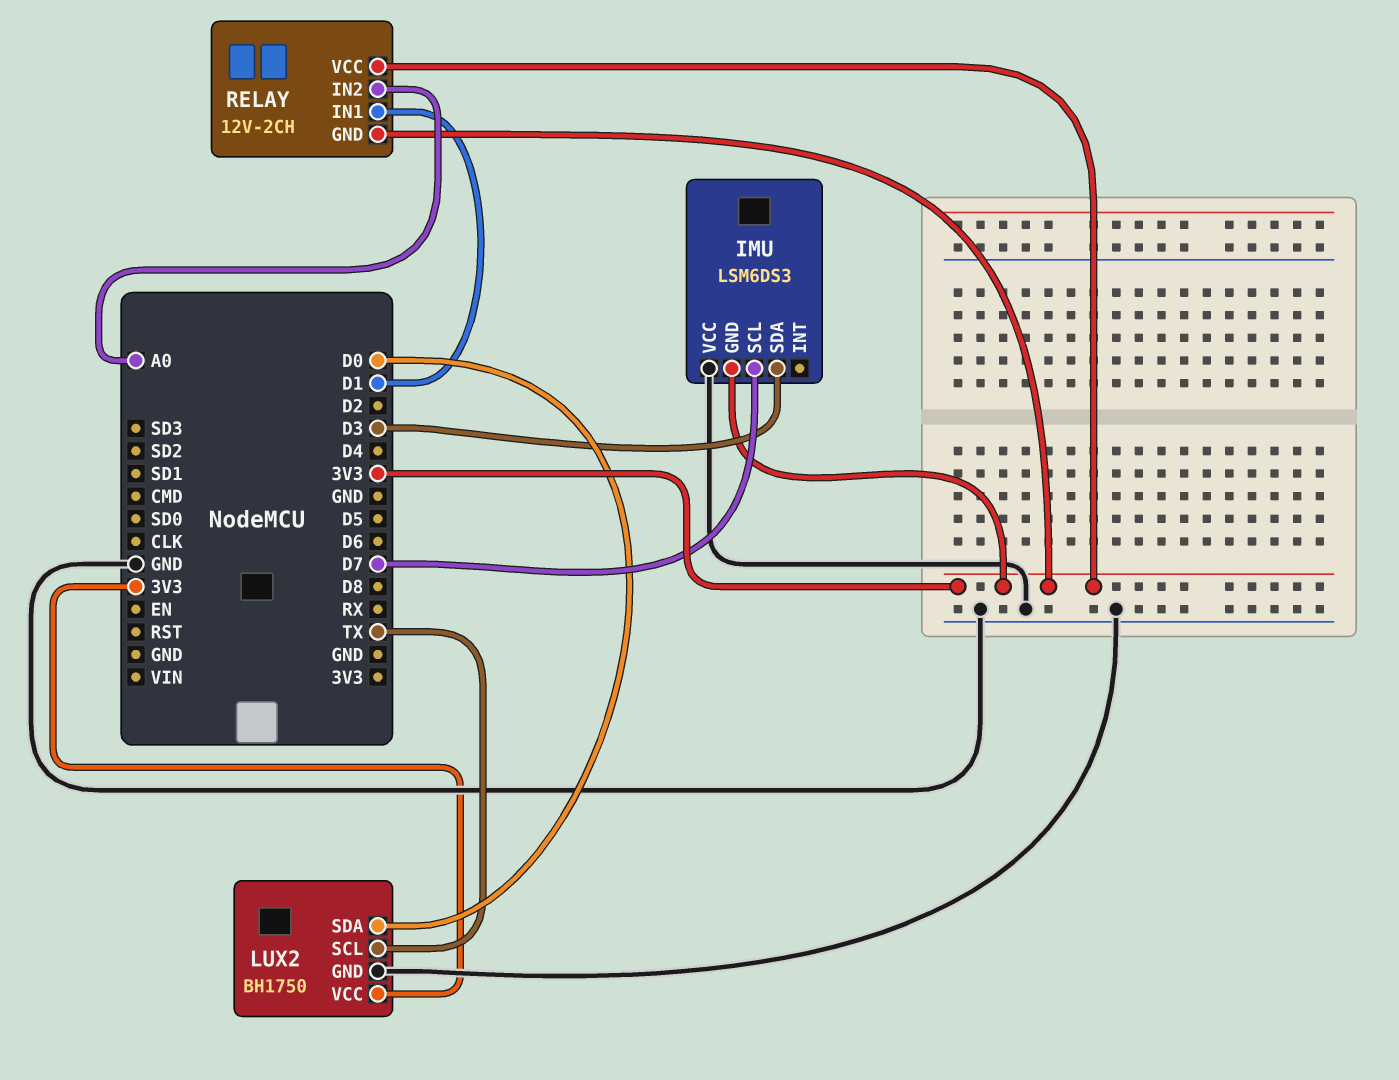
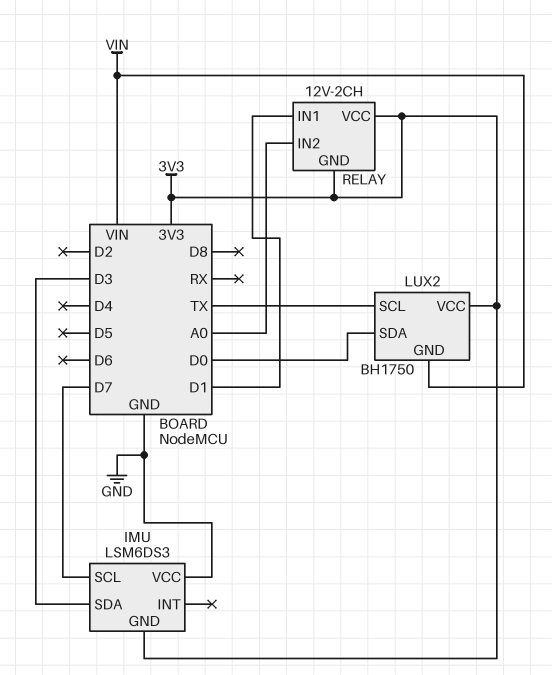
LUX2 pin GND: GND -> VIN

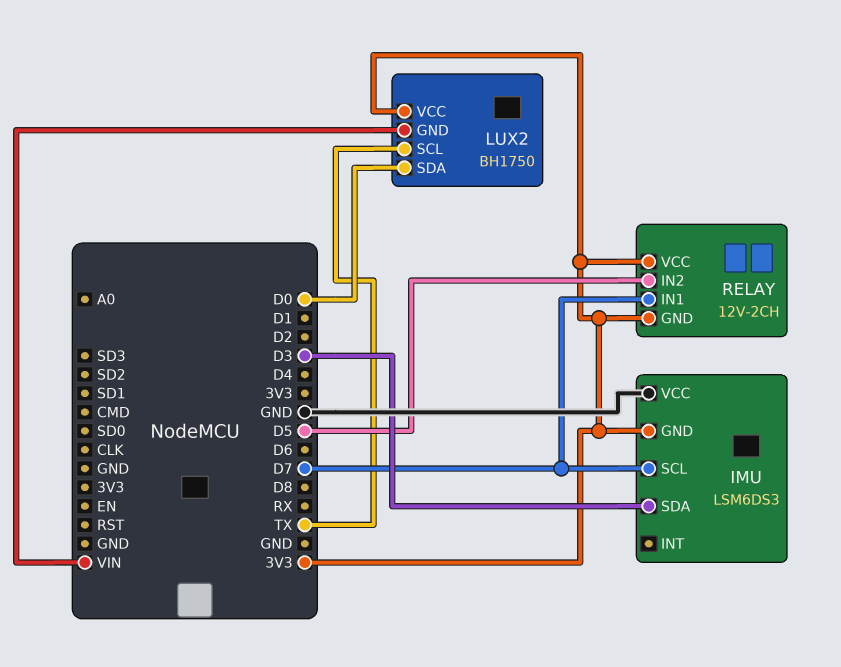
RELAY pin IN1: D1 -> D7
RELAY pin IN2: A0 -> D5

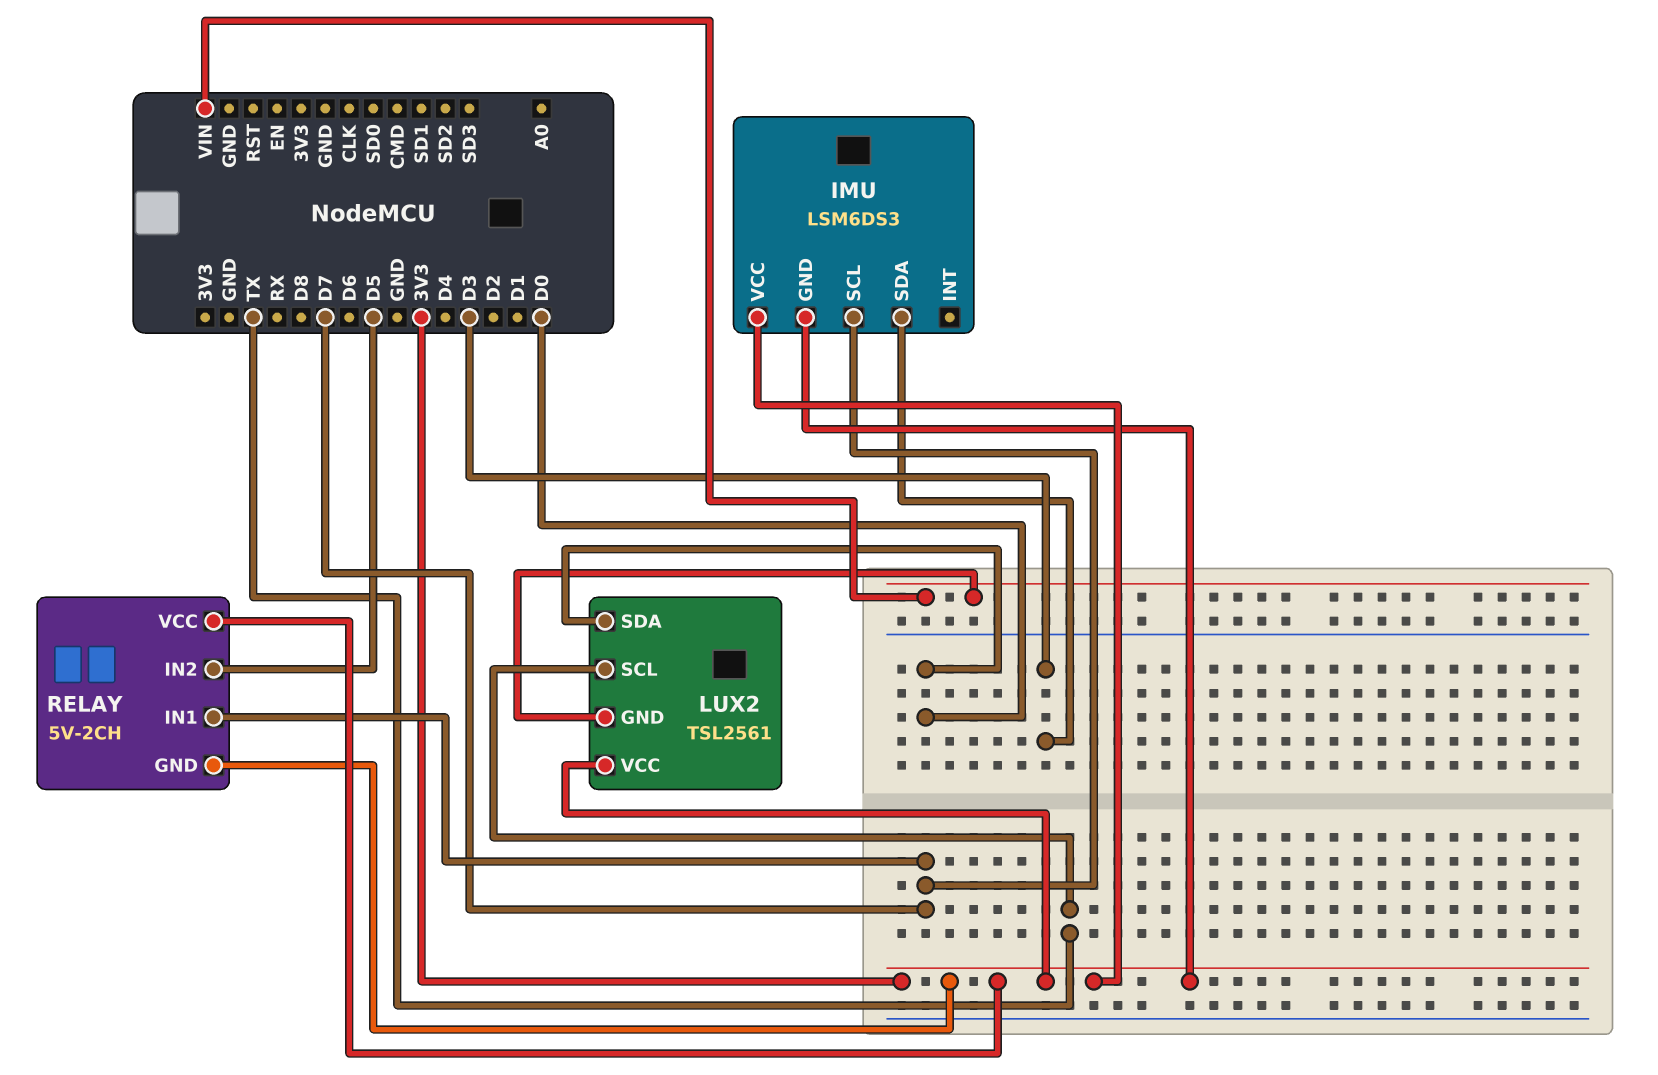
IMU pin VCC: GND -> 3V3
LUX2: BH1750 -> TSL2561
RELAY: 12V-2CH -> 5V-2CH

